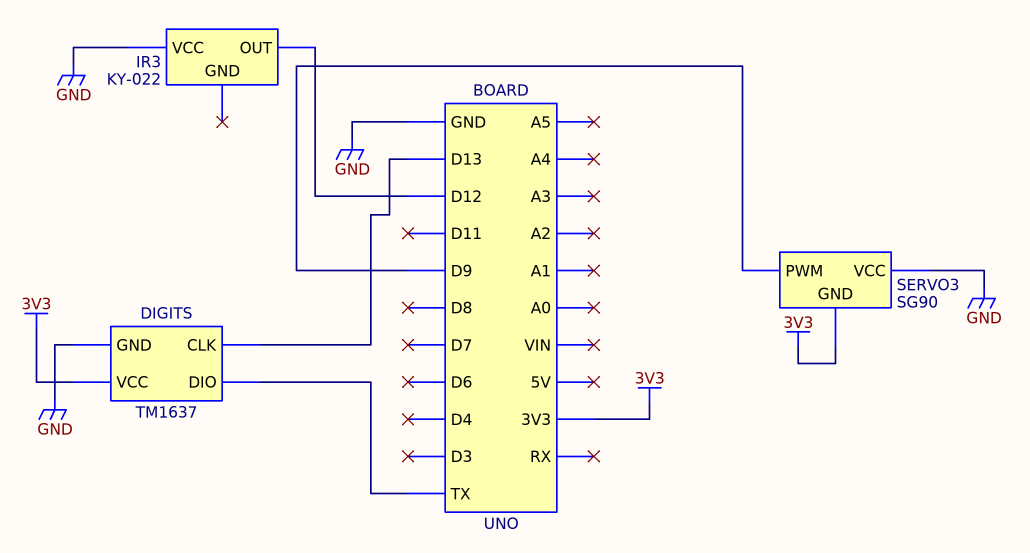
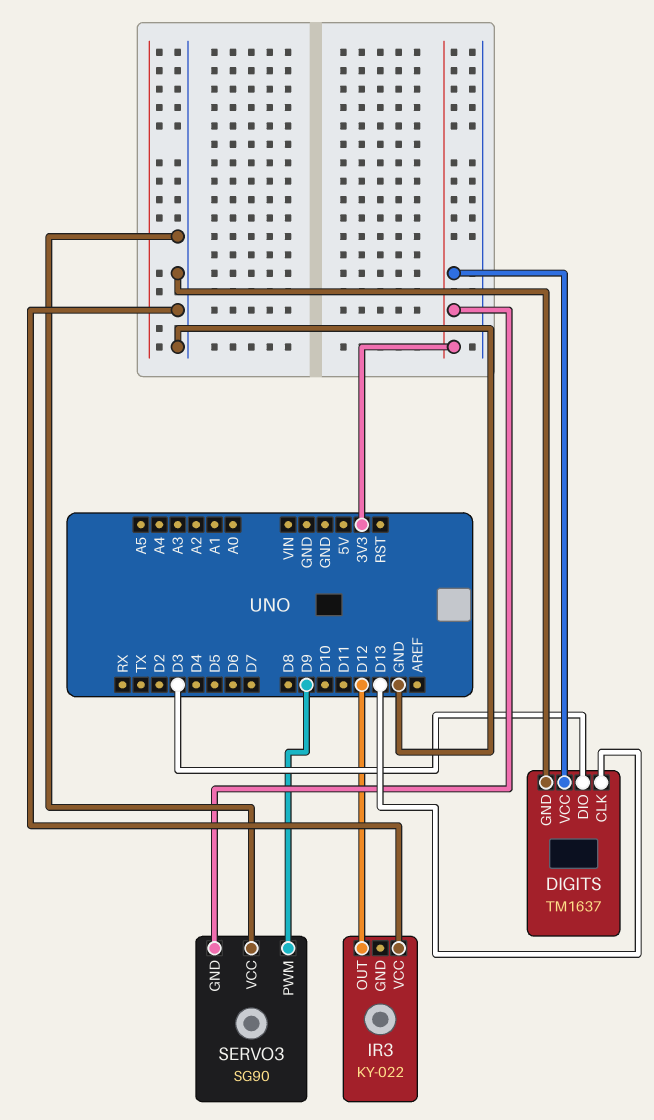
DIGITS pin DIO: TX -> D3

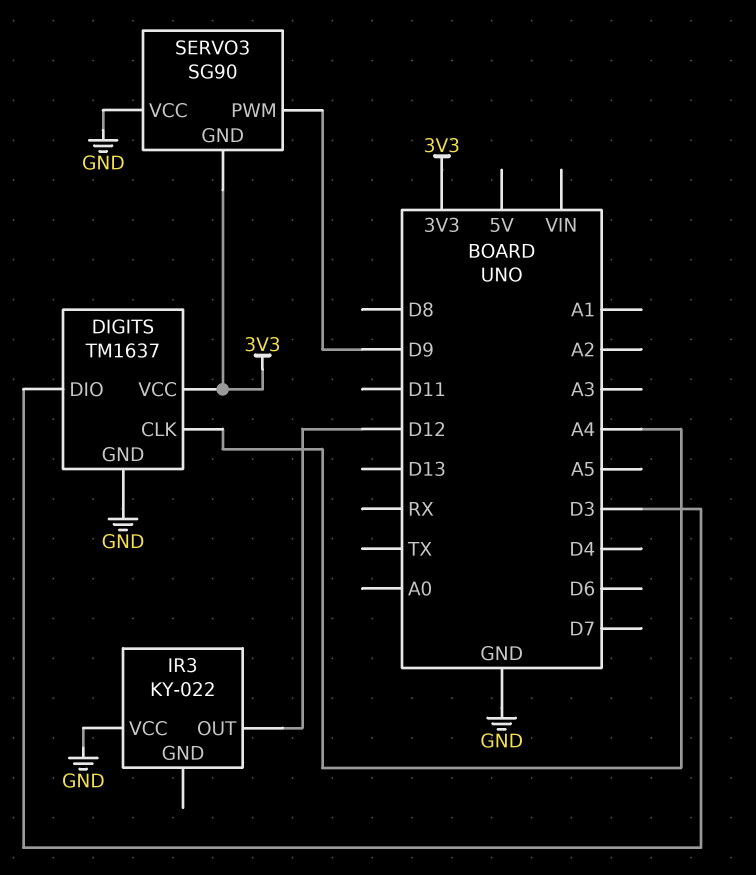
DIGITS pin CLK: D13 -> A4

